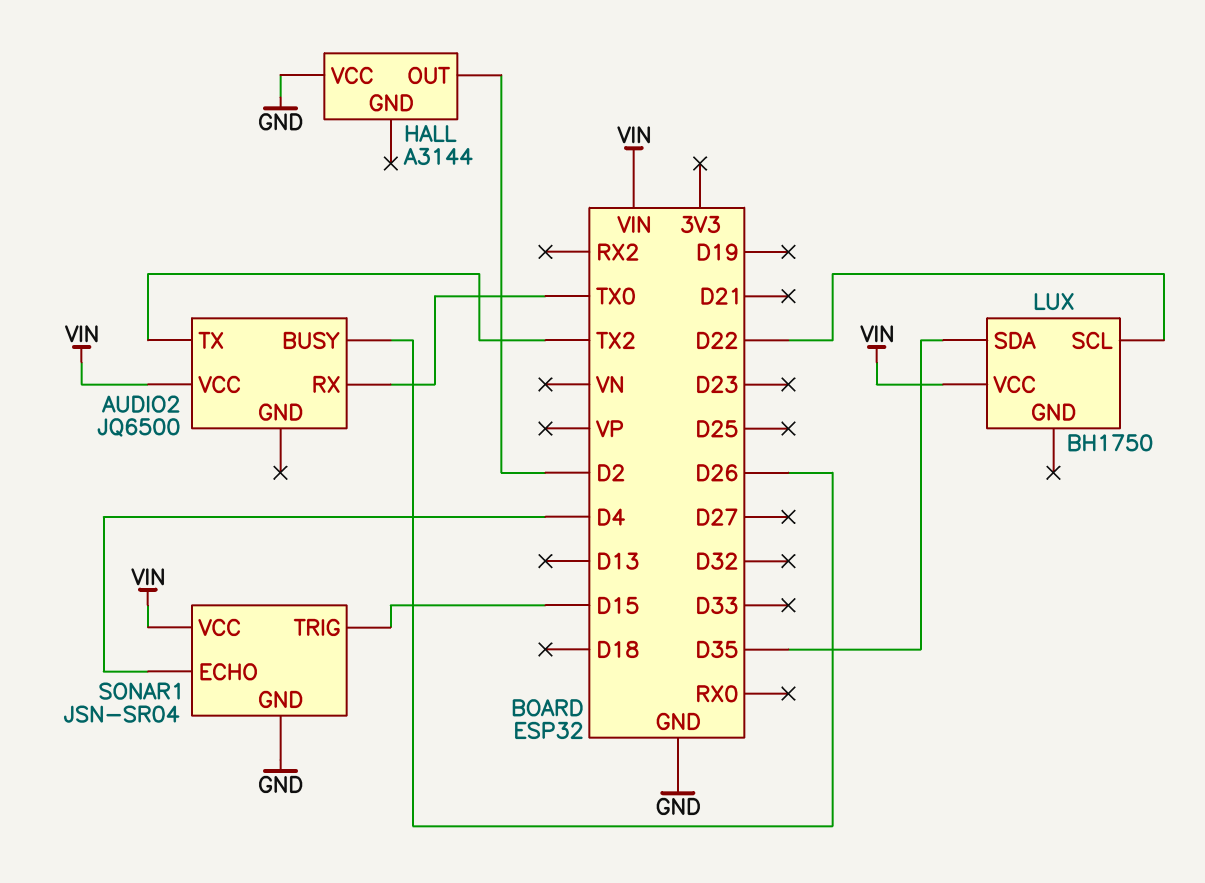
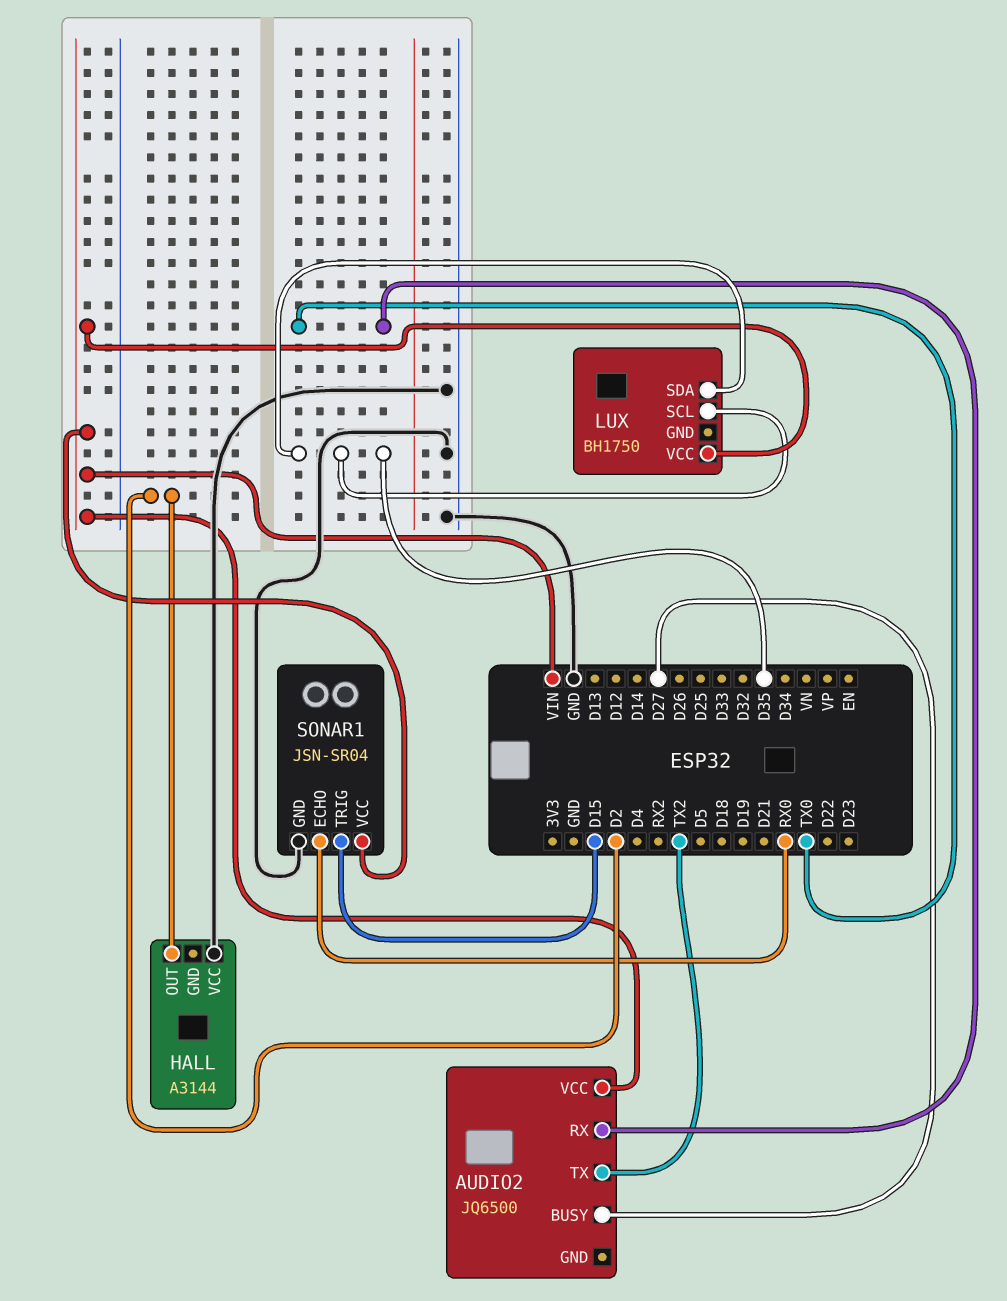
AUDIO2 pin BUSY: D26 -> D27
LUX pin SCL: D22 -> D35
SONAR1 pin ECHO: D4 -> RX0

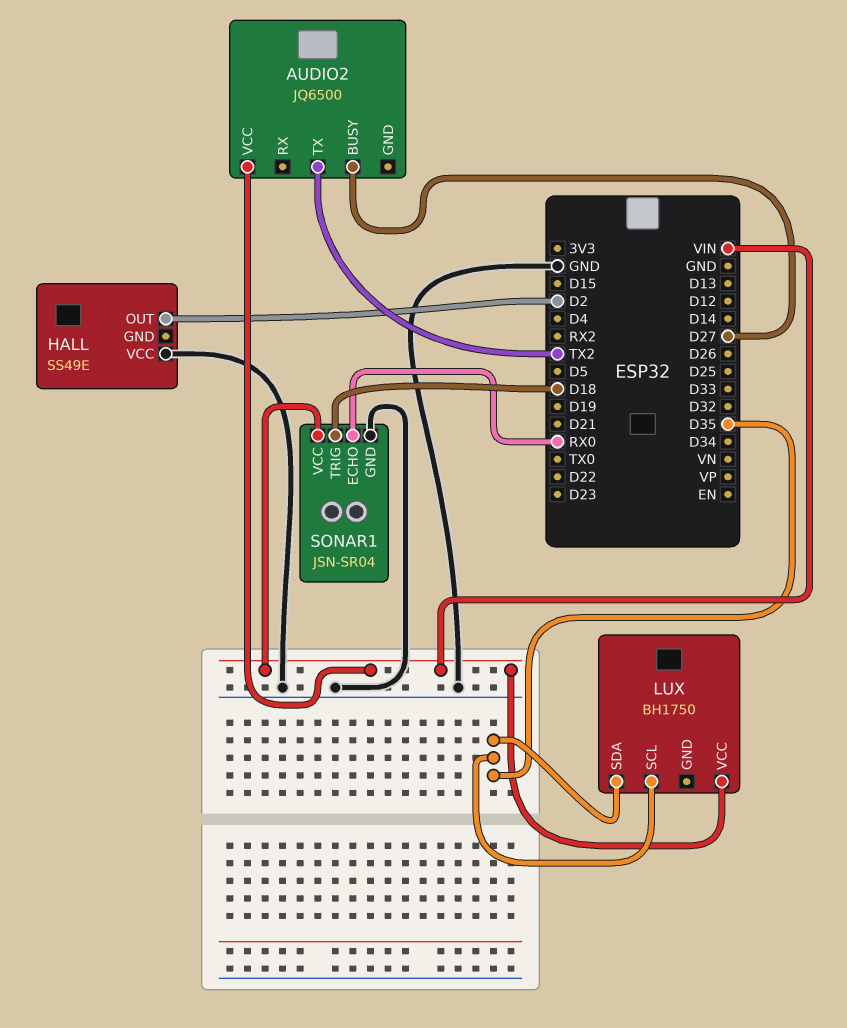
AUDIO2 pin RX: TX0 -> none
HALL: A3144 -> SS49E
SONAR1 pin TRIG: D15 -> D18

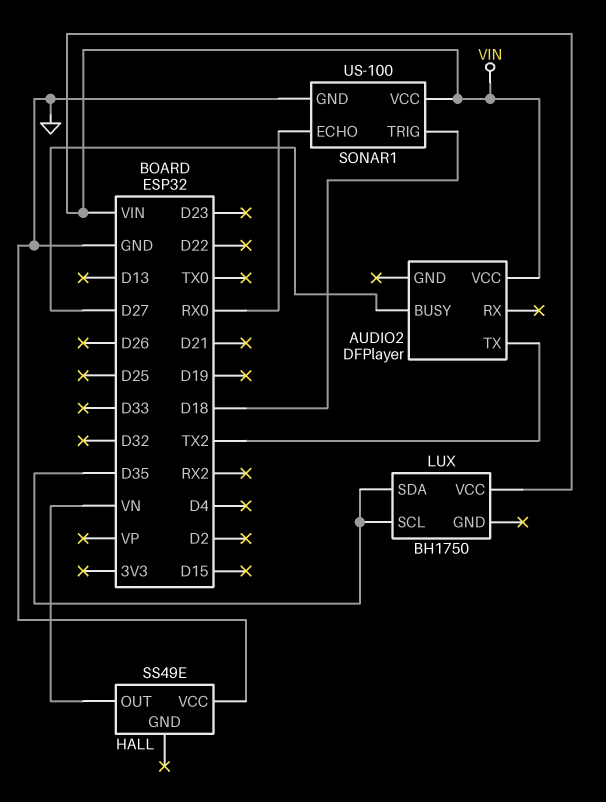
AUDIO2: JQ6500 -> DFPlayer
HALL pin OUT: D2 -> VN
SONAR1: JSN-SR04 -> US-100

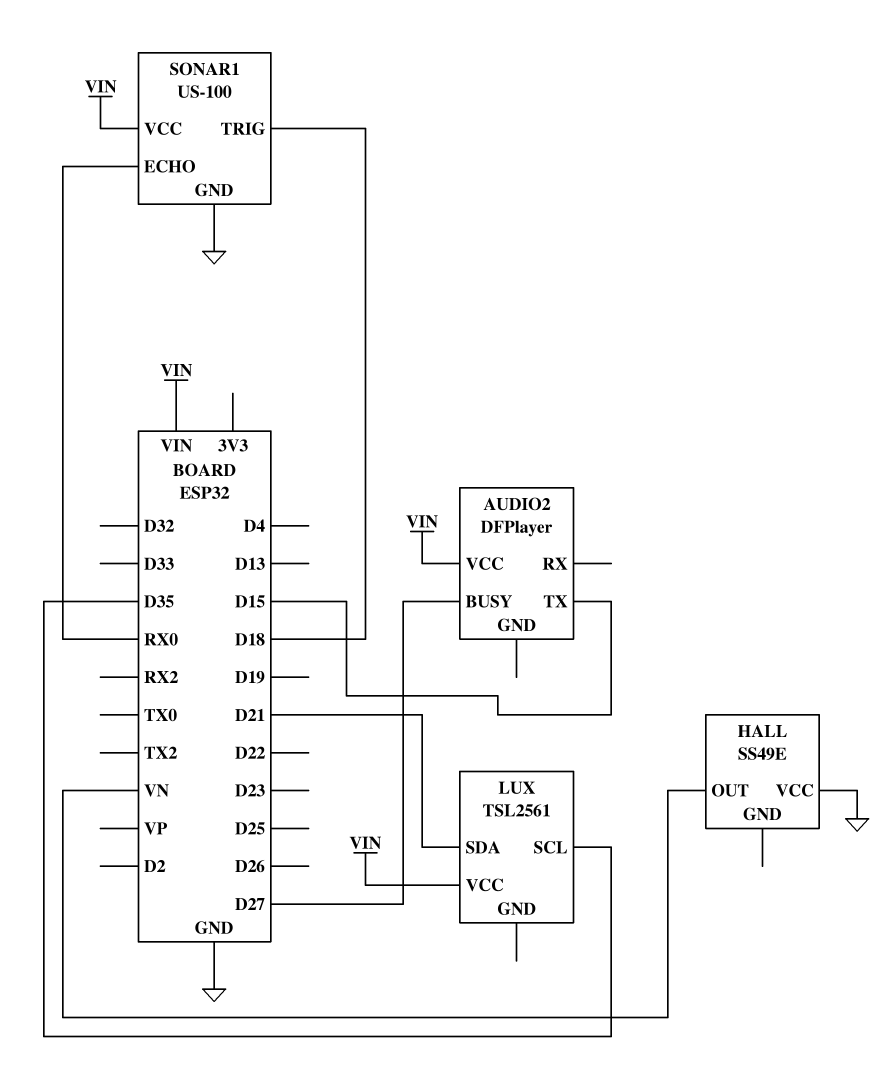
AUDIO2 pin TX: TX2 -> D15
LUX: BH1750 -> TSL2561
LUX pin SDA: D35 -> D21

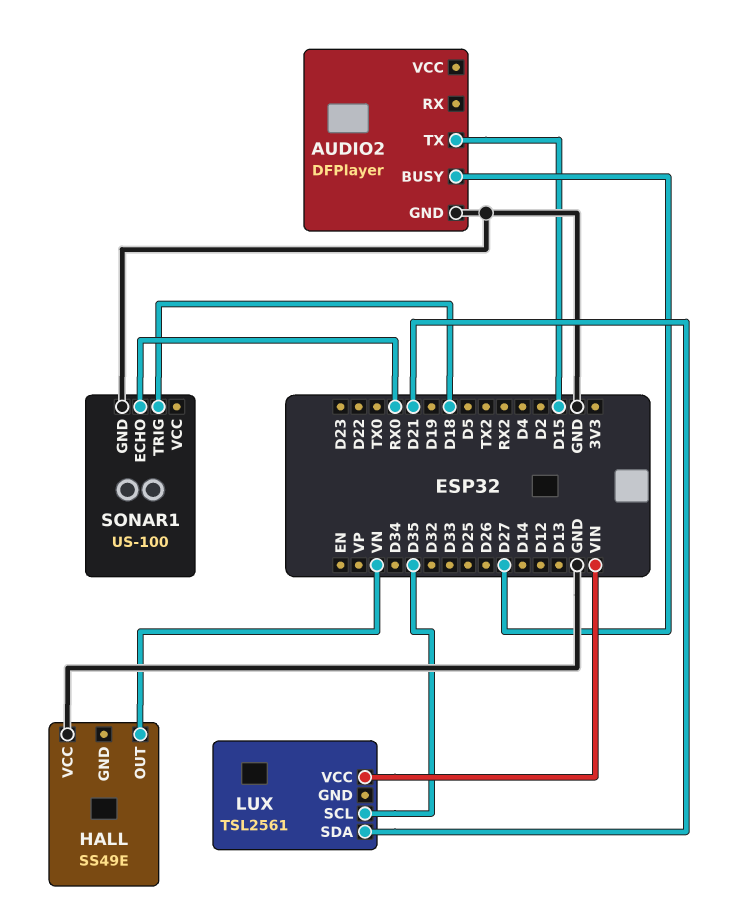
AUDIO2 pin GND: none -> GND
AUDIO2 pin VCC: VIN -> none
SONAR1 pin VCC: VIN -> none

